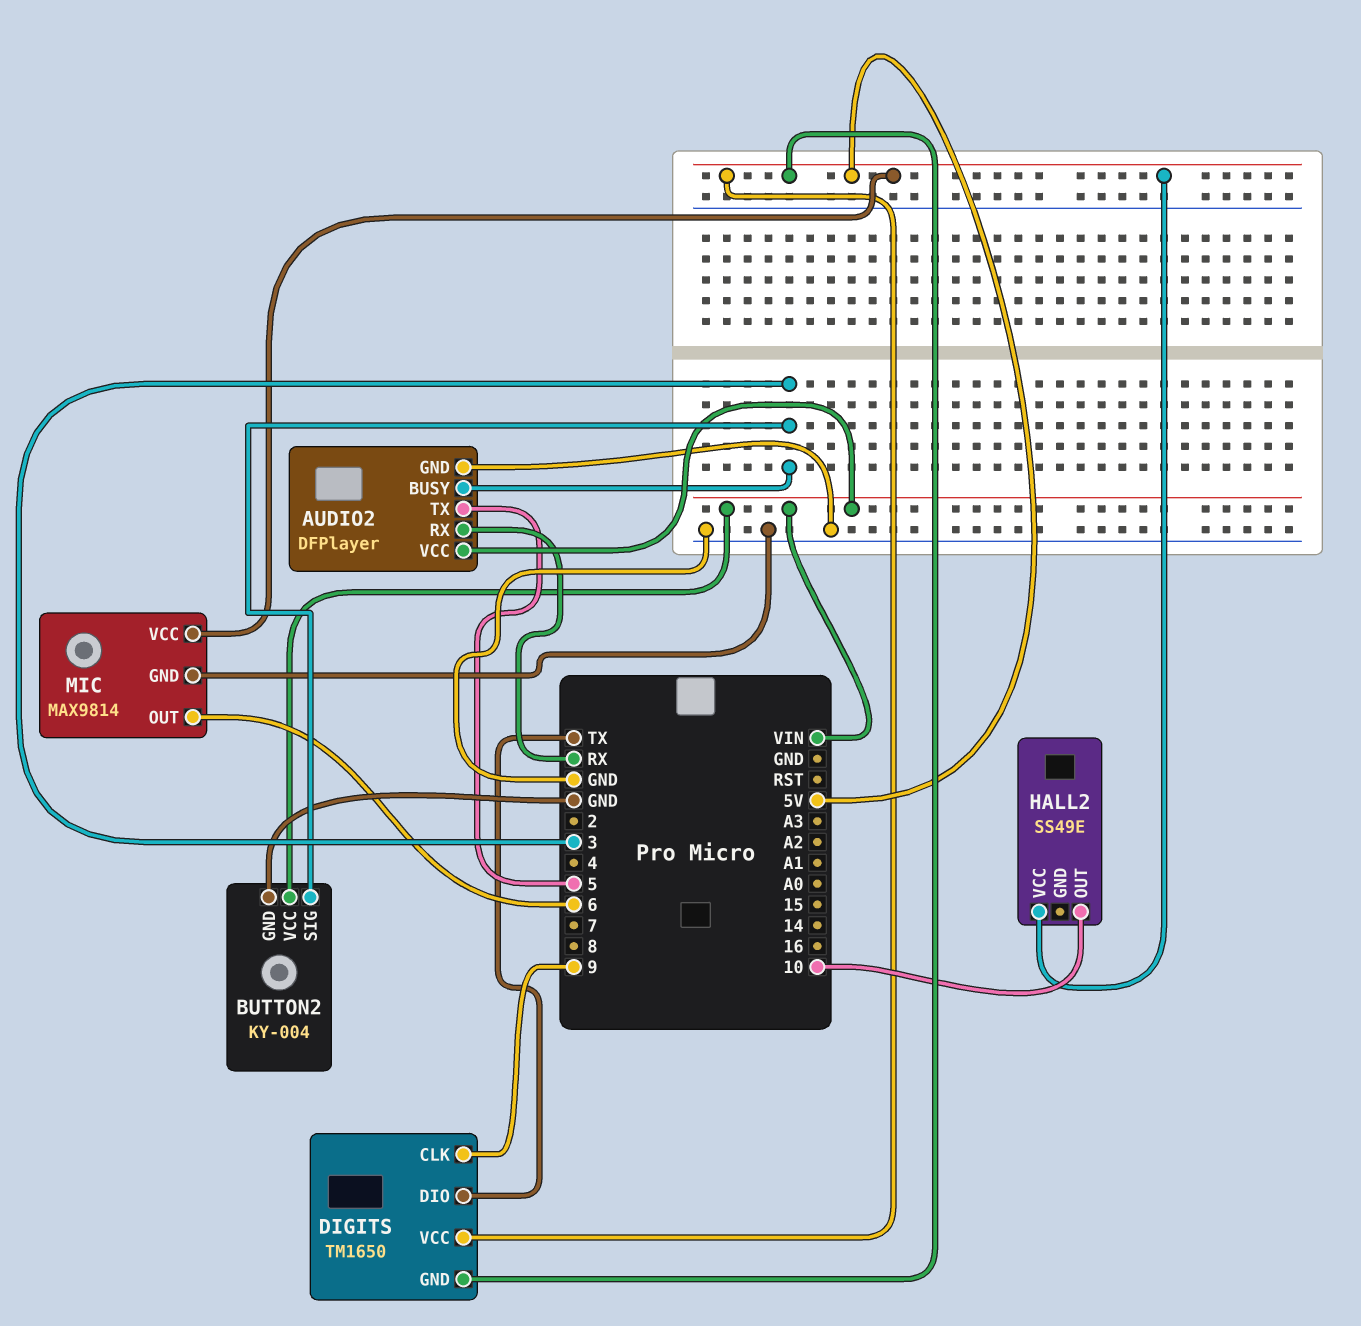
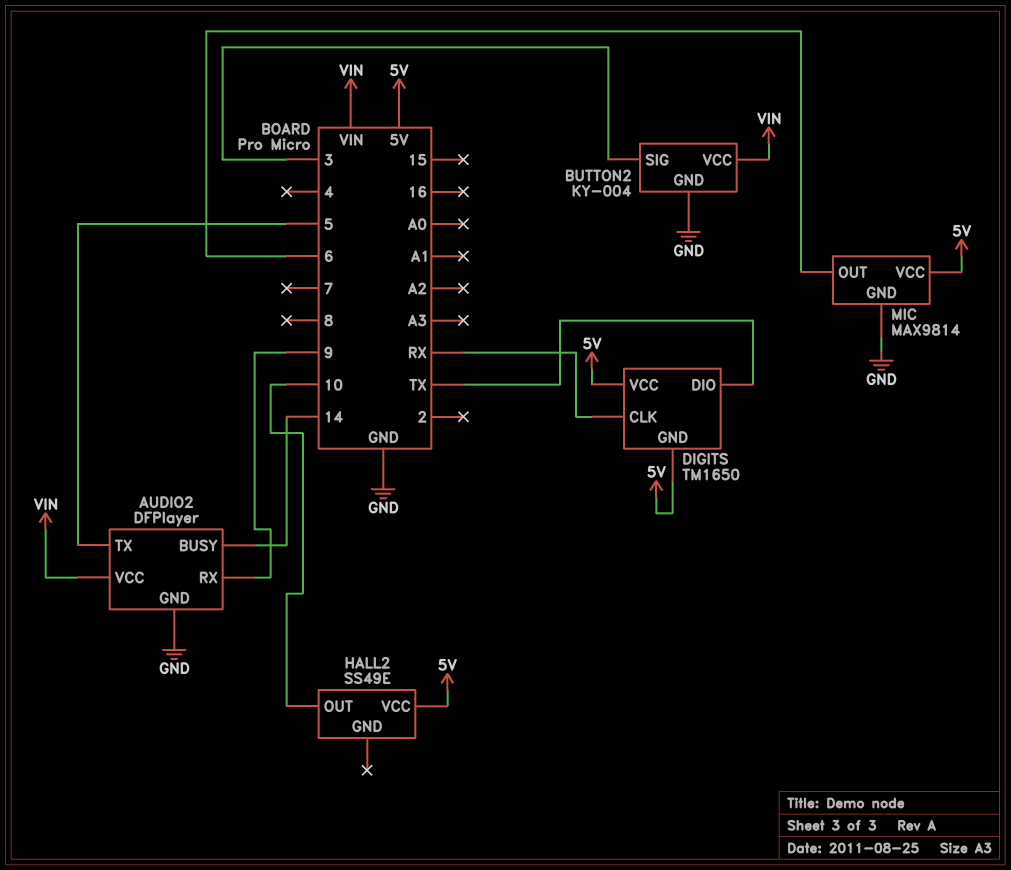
AUDIO2 pin BUSY: 3 -> 14
AUDIO2 pin RX: RX -> 9
DIGITS pin CLK: 9 -> RX

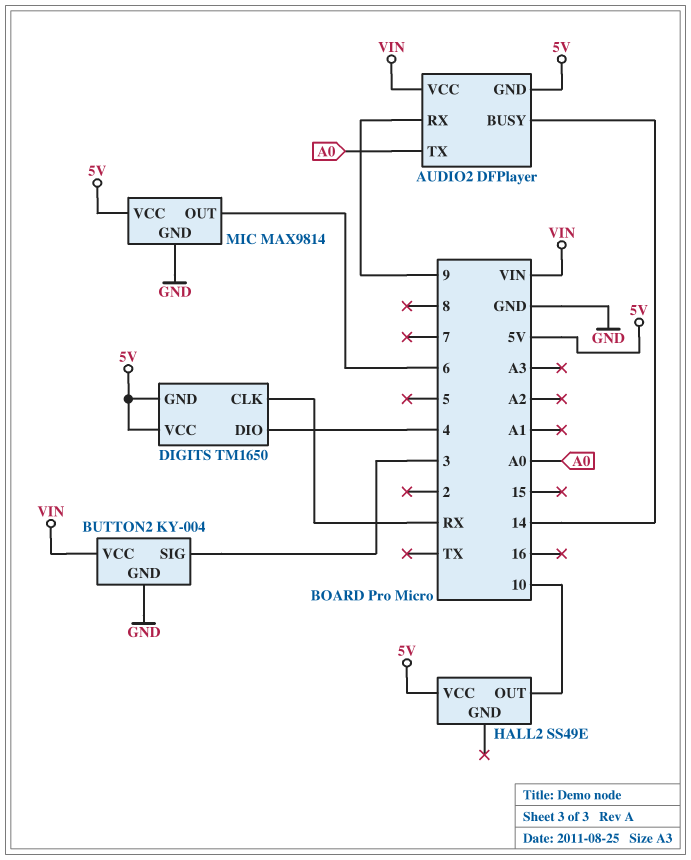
AUDIO2 pin GND: GND -> 5V
AUDIO2 pin TX: 5 -> A0
DIGITS pin DIO: TX -> 4

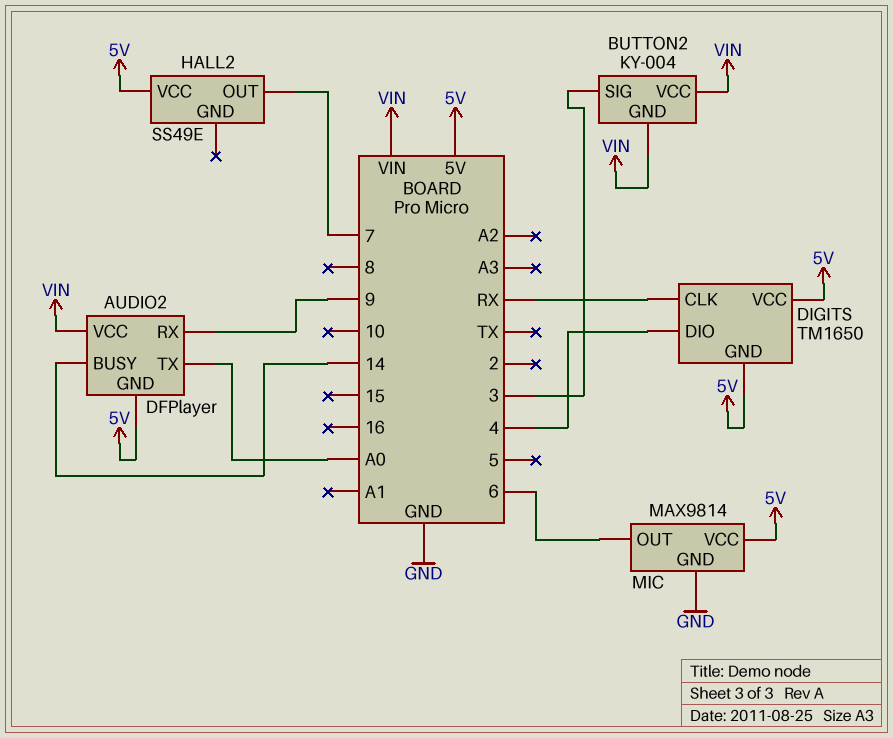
BUTTON2 pin GND: GND -> VIN
HALL2 pin OUT: 10 -> 7

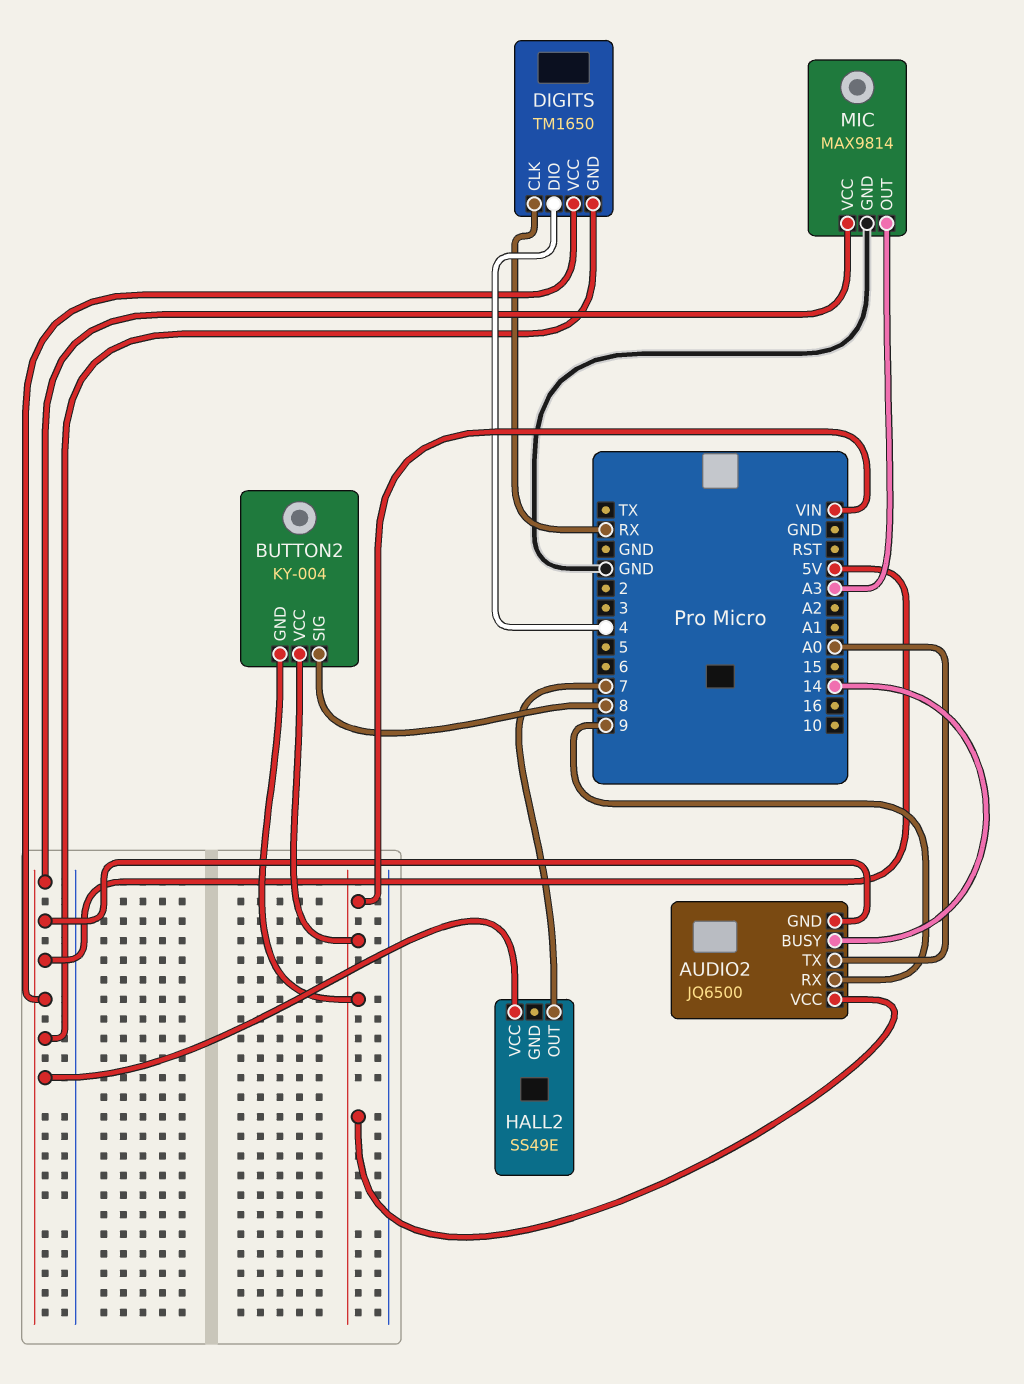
AUDIO2: DFPlayer -> JQ6500
BUTTON2 pin SIG: 3 -> 8
MIC pin OUT: 6 -> A3

